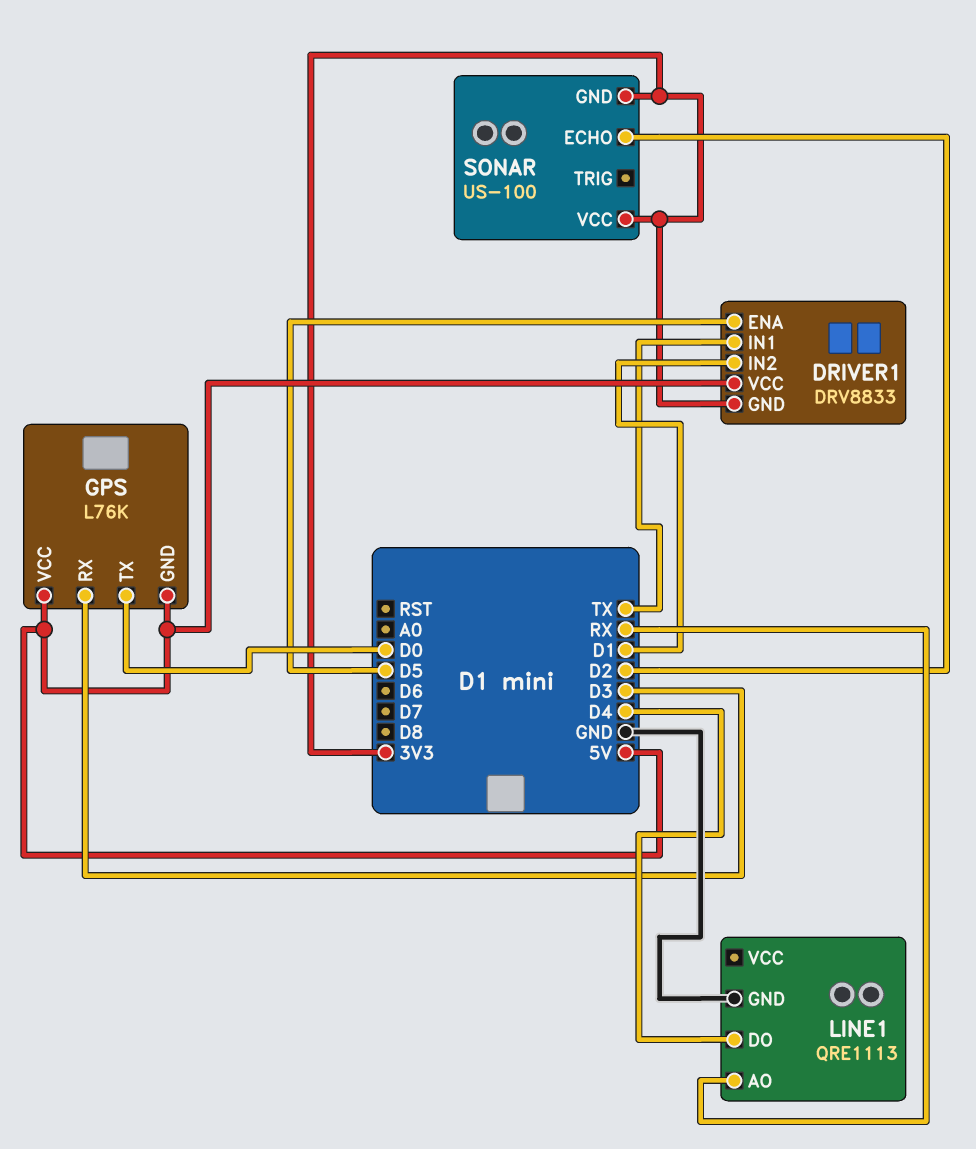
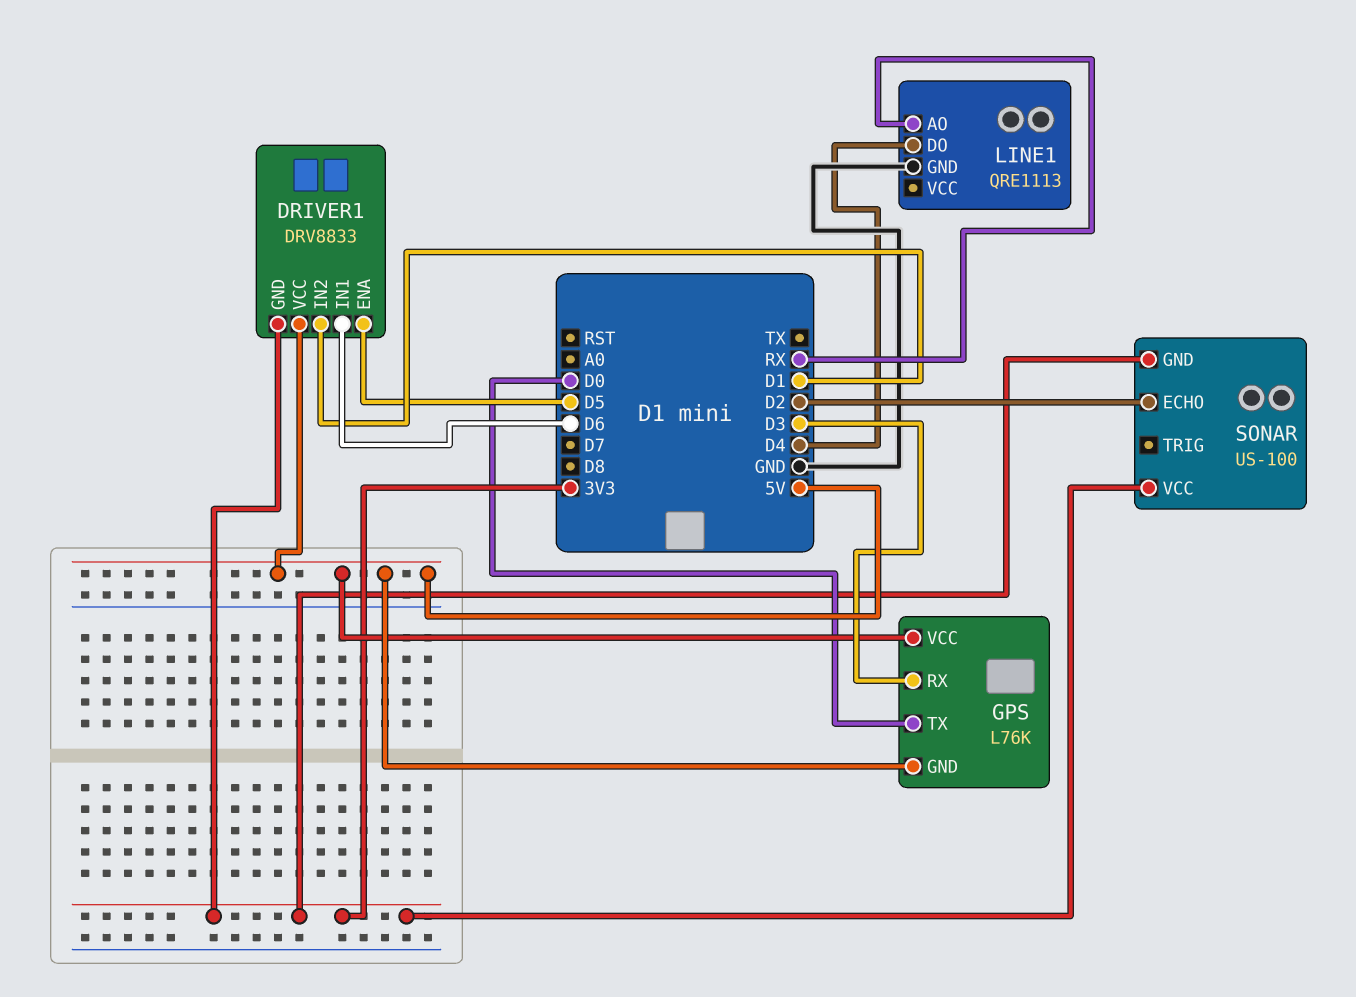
DRIVER1 pin IN1: TX -> D6

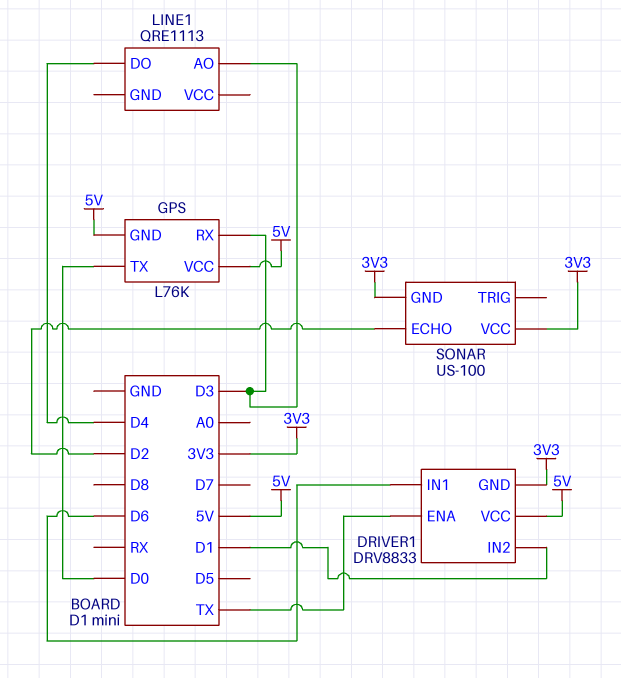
DRIVER1 pin ENA: D5 -> TX
LINE1 pin AO: RX -> D3
LINE1 pin GND: GND -> none

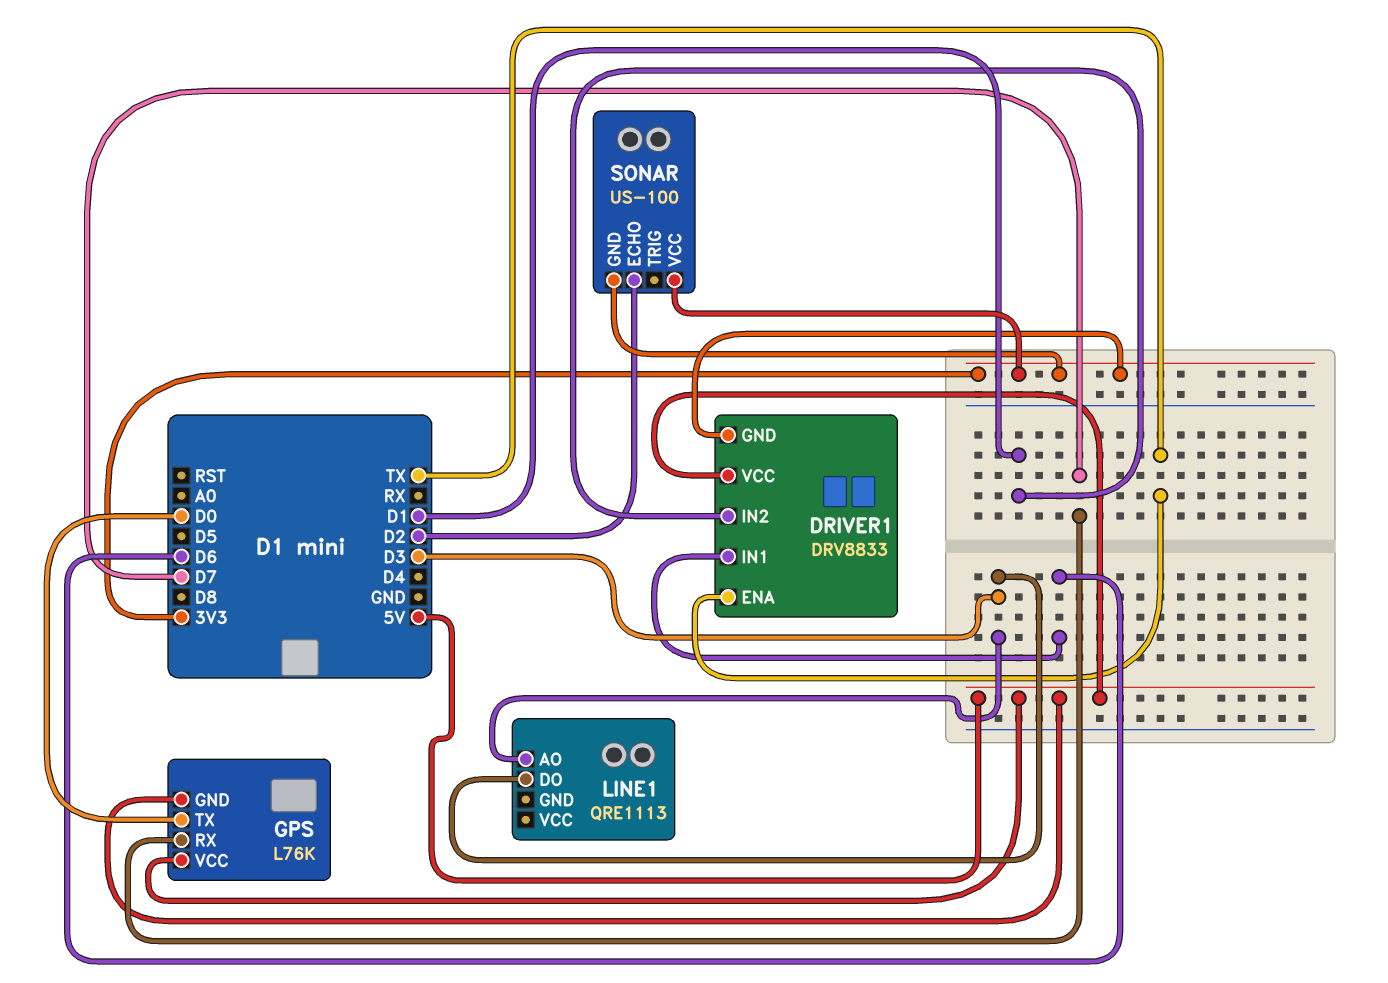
GPS pin RX: D3 -> D7
LINE1 pin DO: D4 -> D3

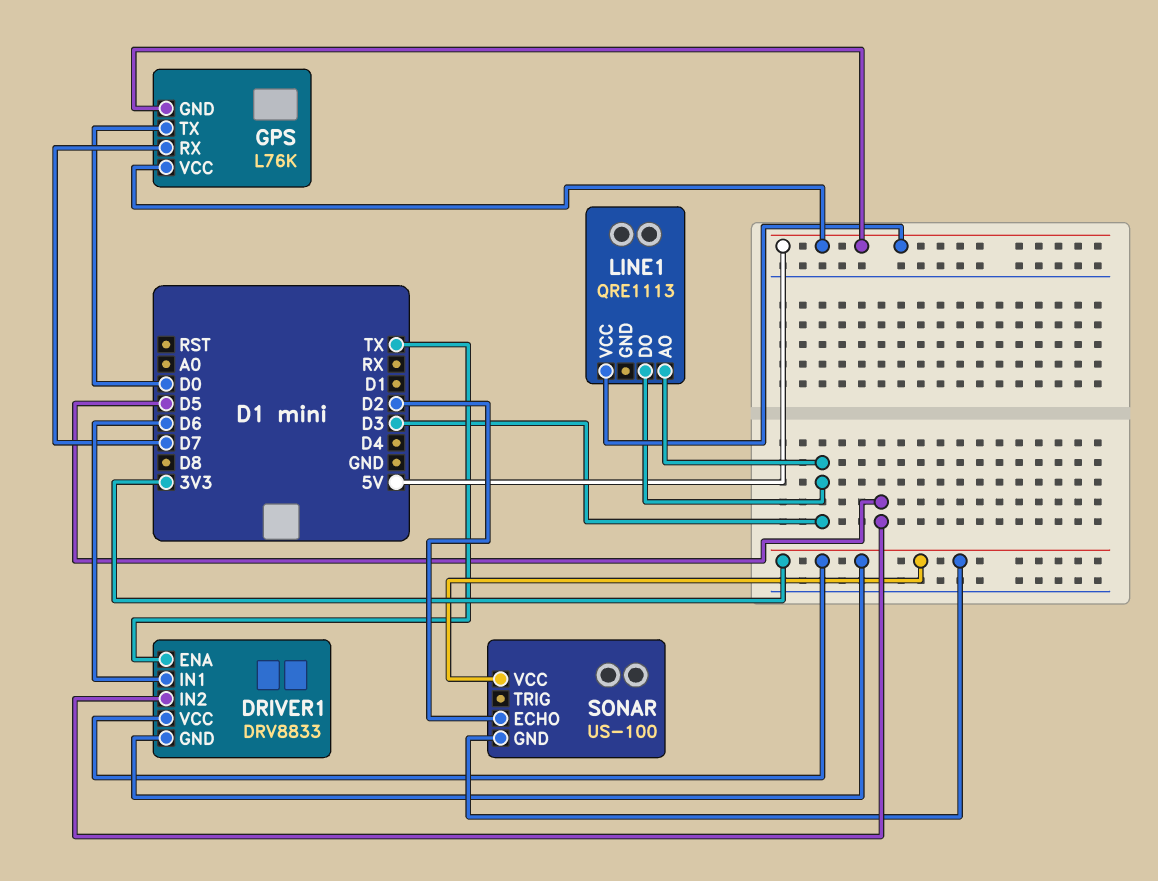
DRIVER1 pin IN2: D1 -> D5
DRIVER1 pin VCC: 5V -> 3V3
LINE1 pin VCC: none -> 5V

